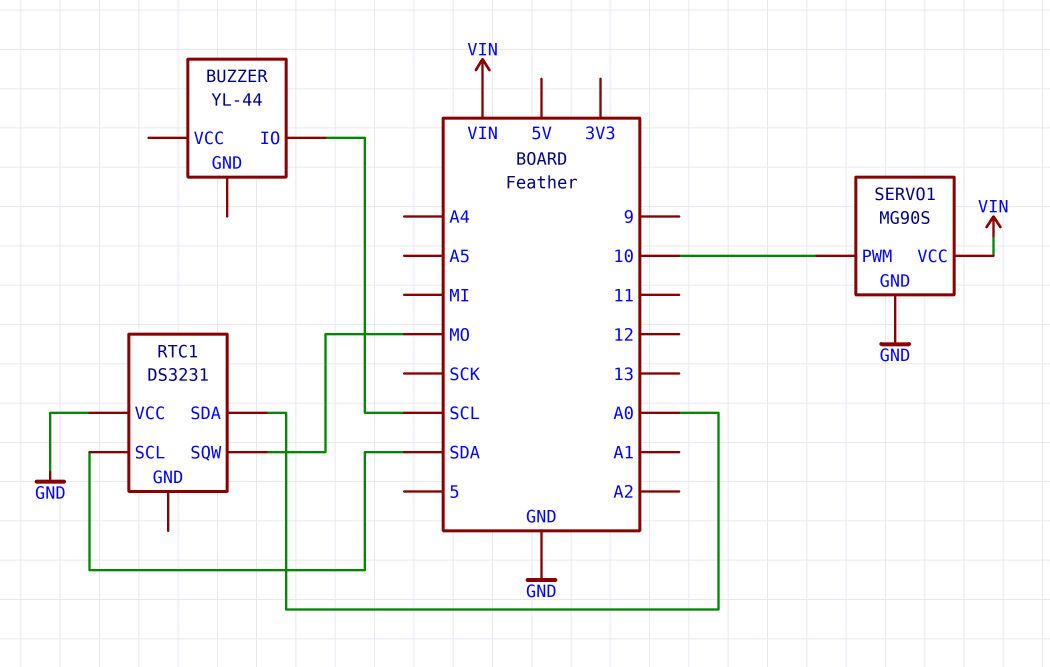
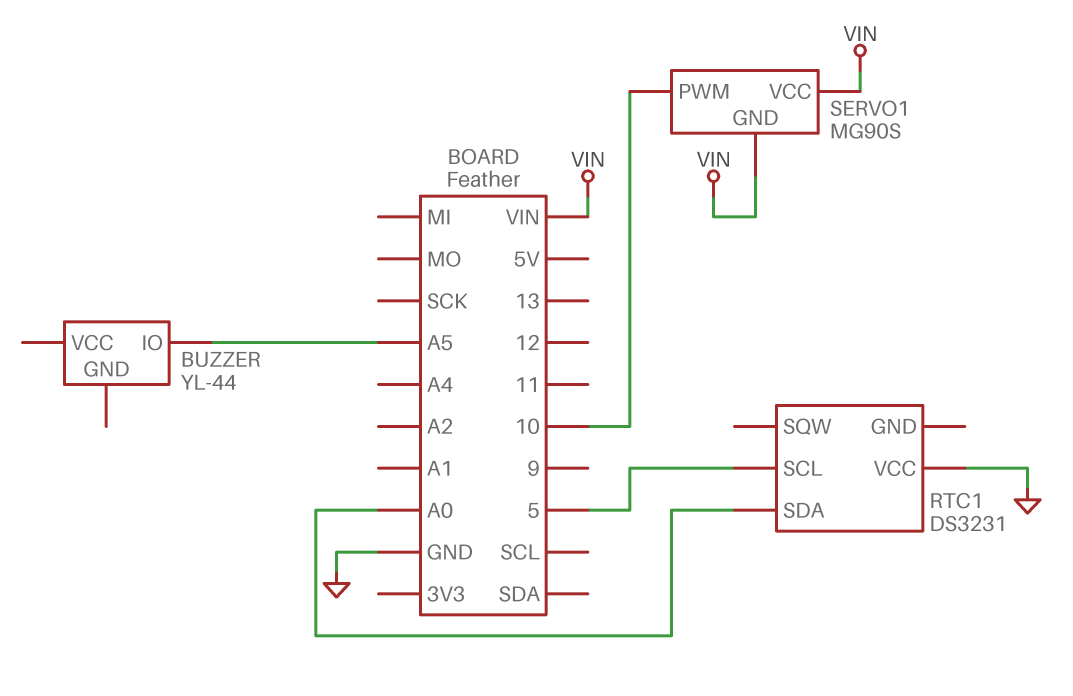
BUZZER pin IO: SCL -> A5
RTC1 pin SCL: SDA -> 5
RTC1 pin SQW: MO -> none
SERVO1 pin GND: GND -> VIN

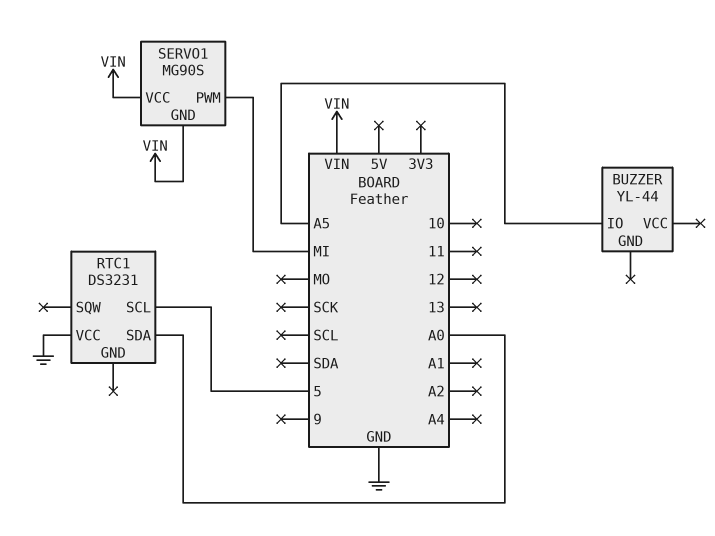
SERVO1 pin PWM: 10 -> MI

